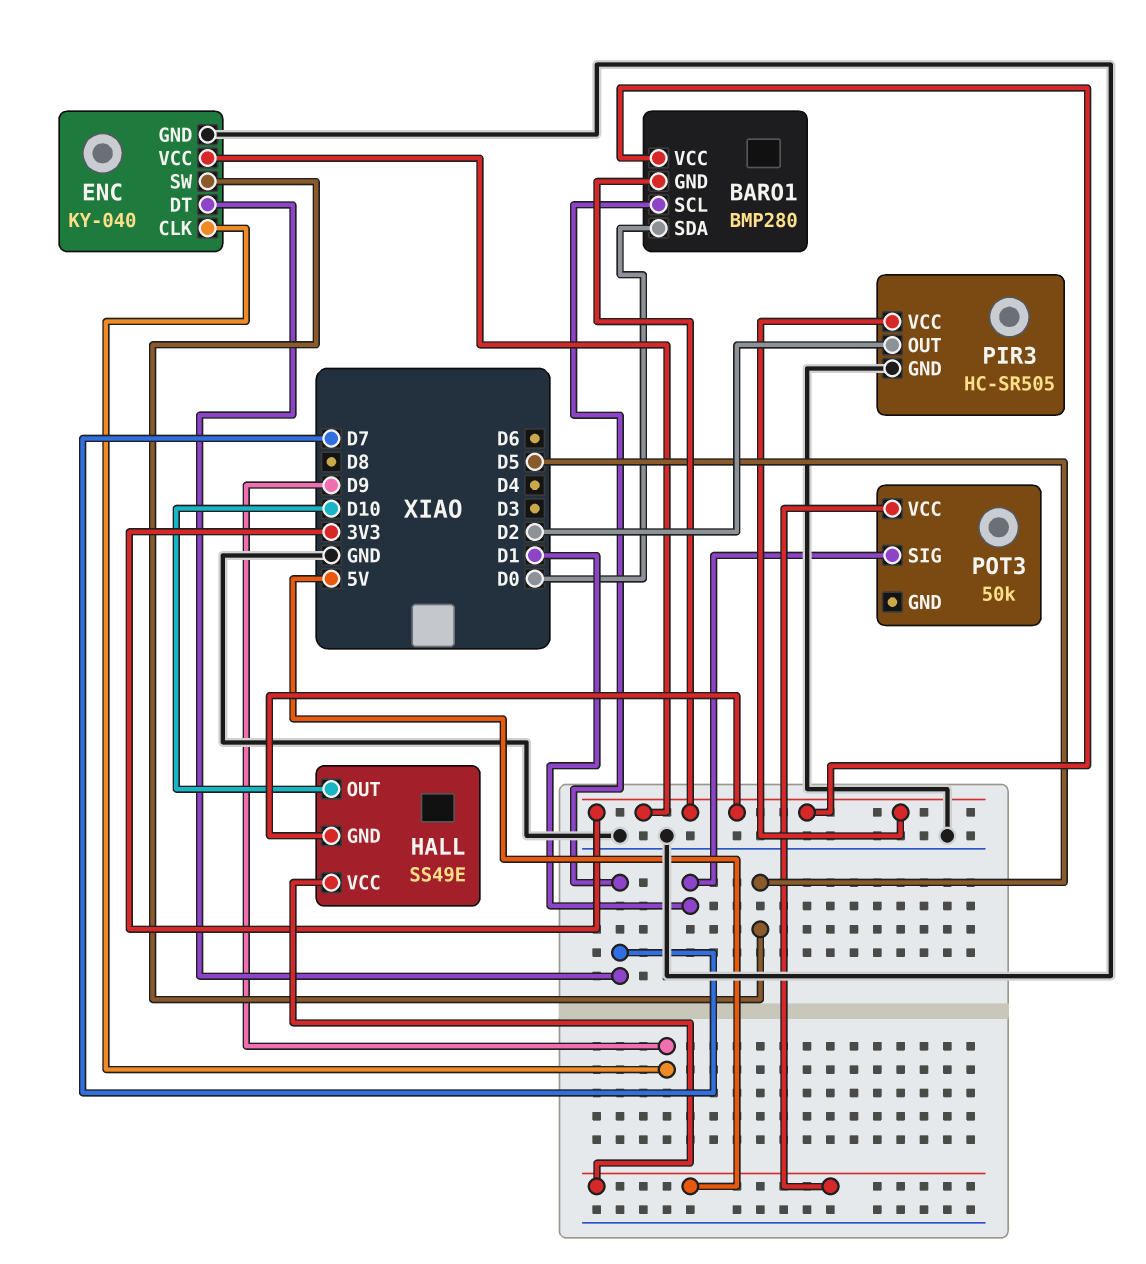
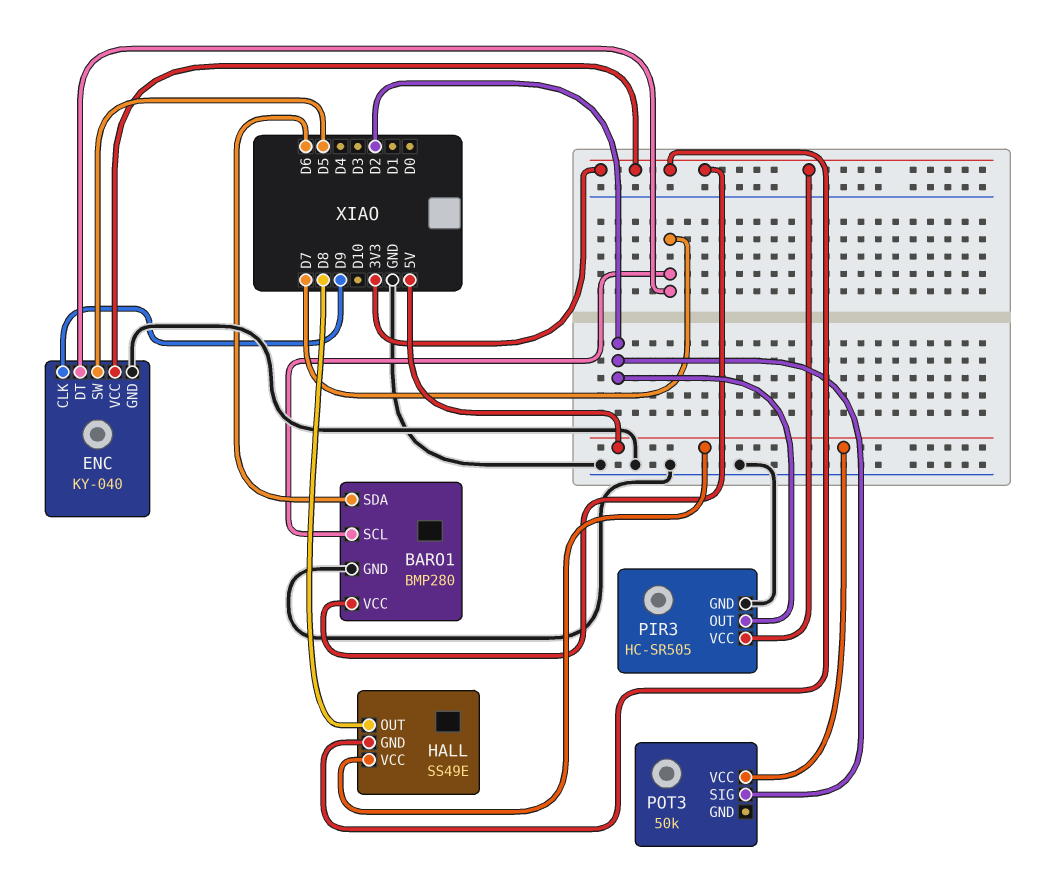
BARO1 pin GND: 3V3 -> GND
BARO1 pin SDA: D0 -> D6
HALL pin OUT: D10 -> D8
POT3 pin SIG: D1 -> D2

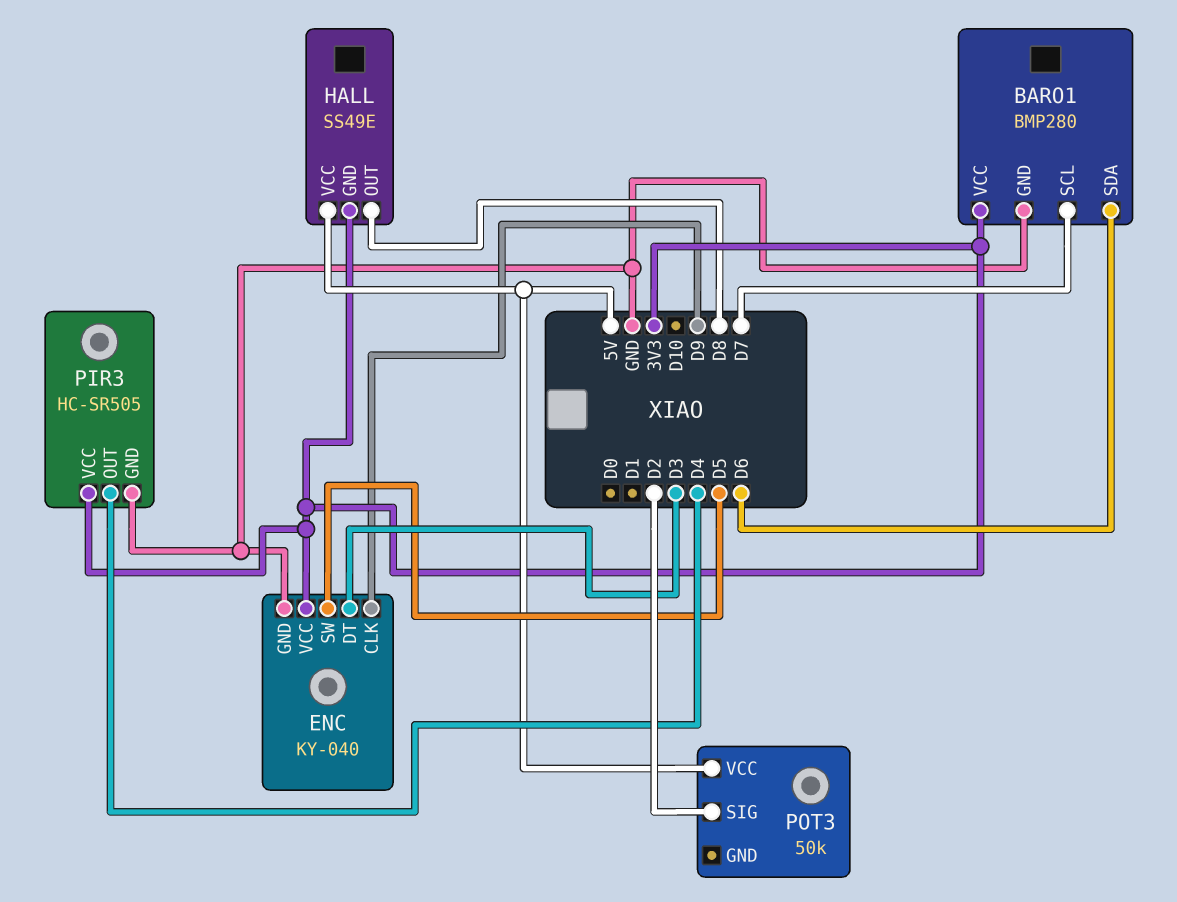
ENC pin DT: D7 -> D3
PIR3 pin OUT: D2 -> D4

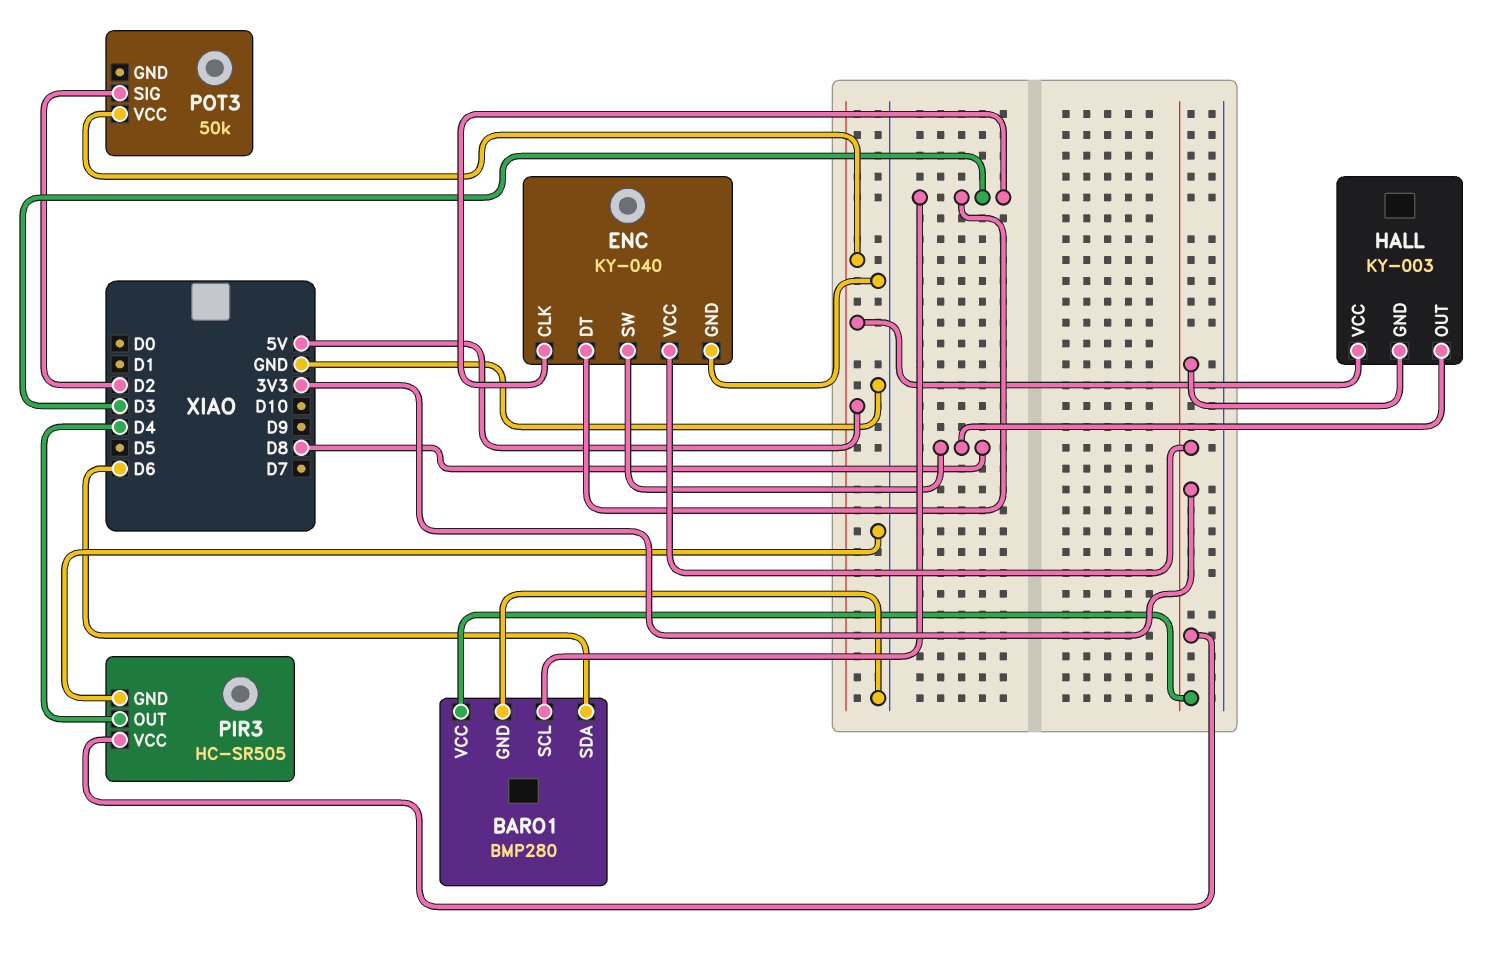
BARO1 pin SCL: D7 -> D3
ENC pin CLK: D9 -> D3
ENC pin SW: D5 -> D8
HALL: SS49E -> KY-003

